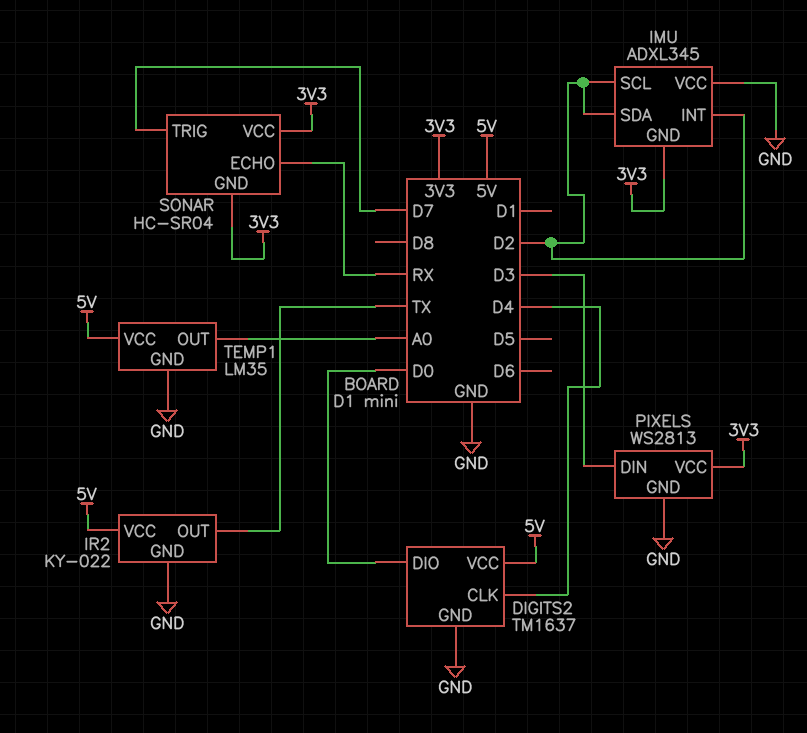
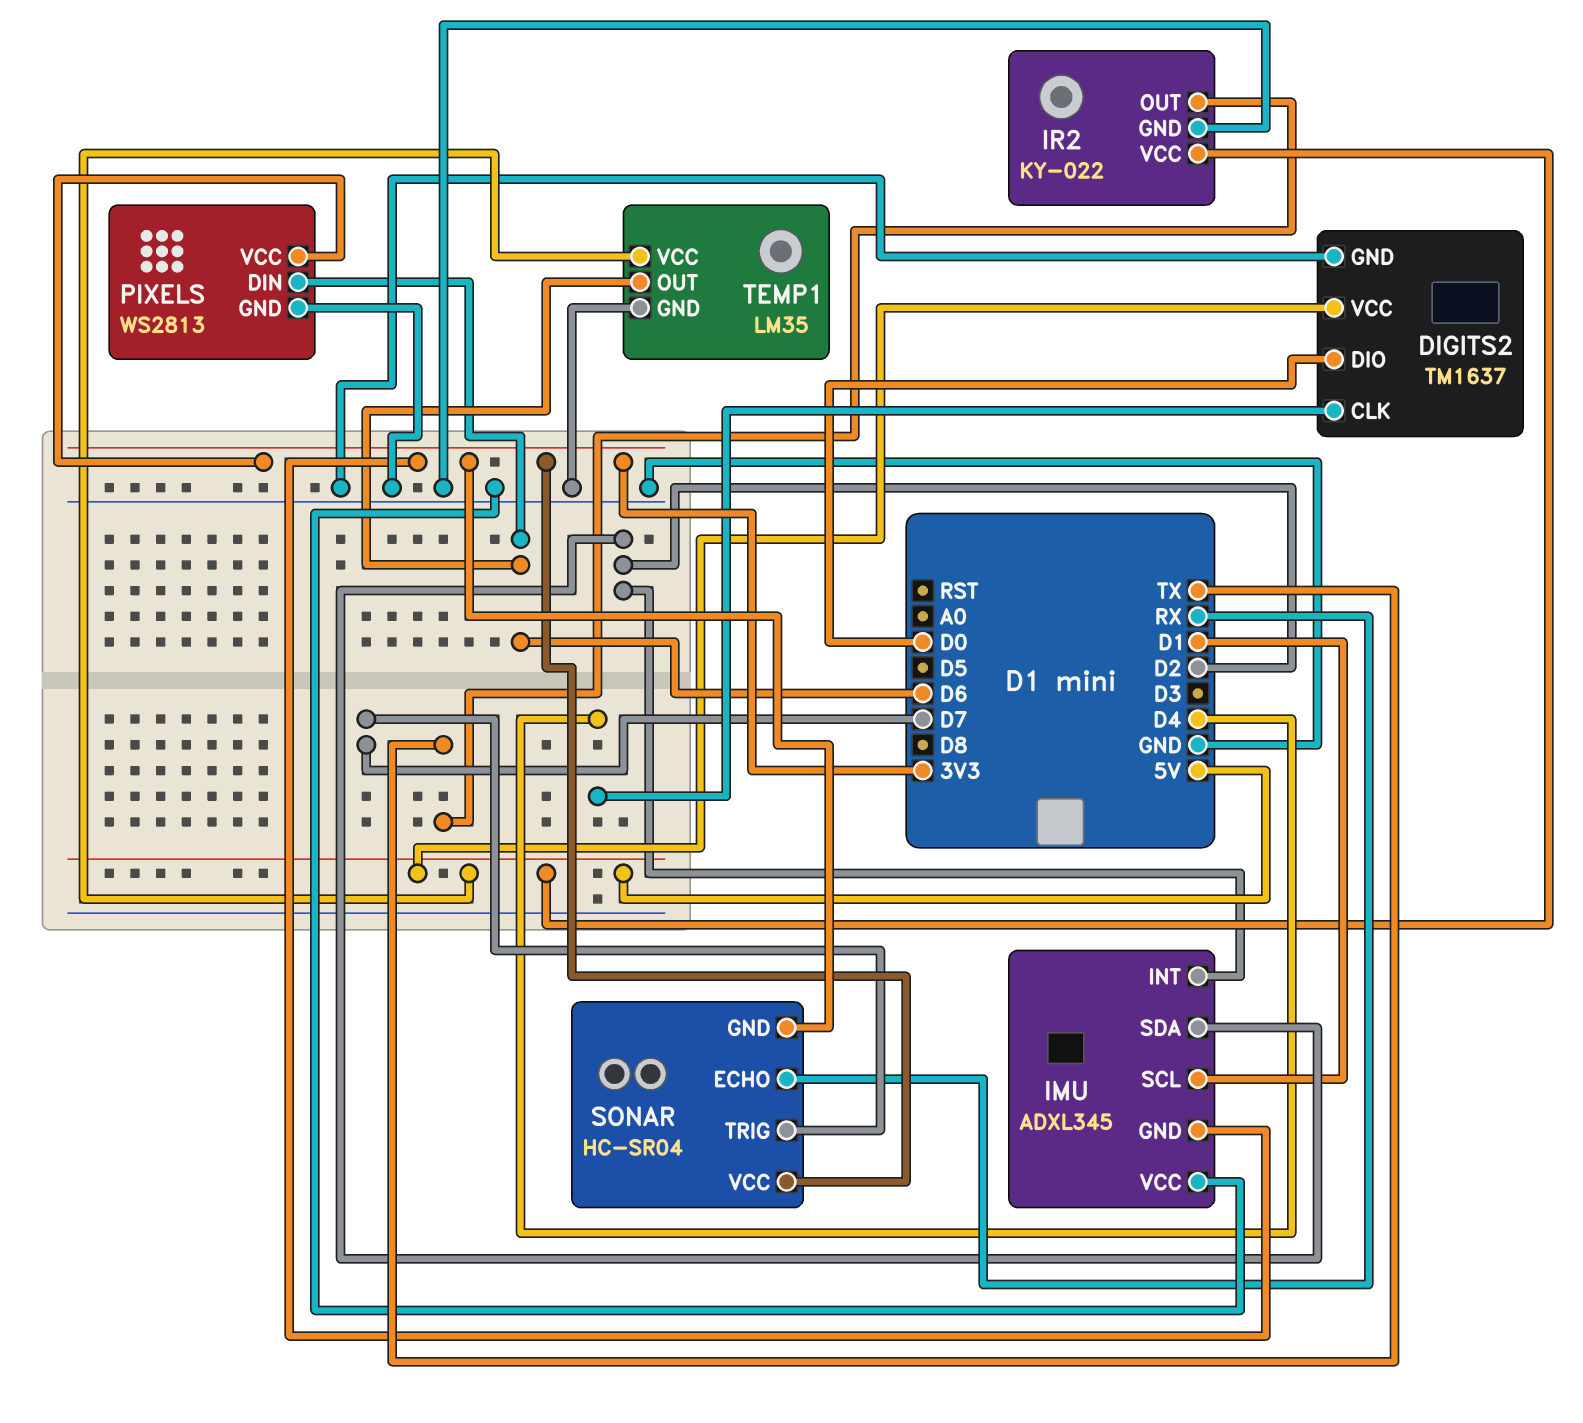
IMU pin SCL: D2 -> D1
PIXELS pin DIN: D3 -> D6
TEMP1 pin OUT: A0 -> D6

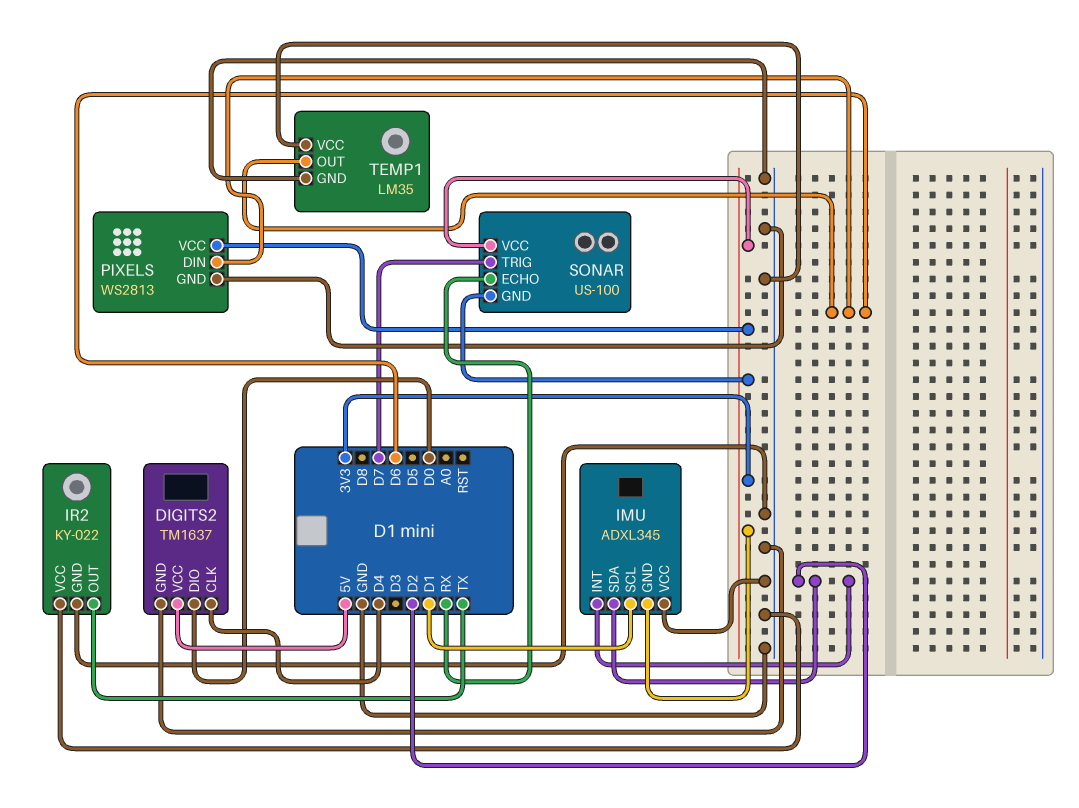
IR2 pin VCC: 5V -> GND
SONAR: HC-SR04 -> US-100
TEMP1 pin VCC: 5V -> GND

